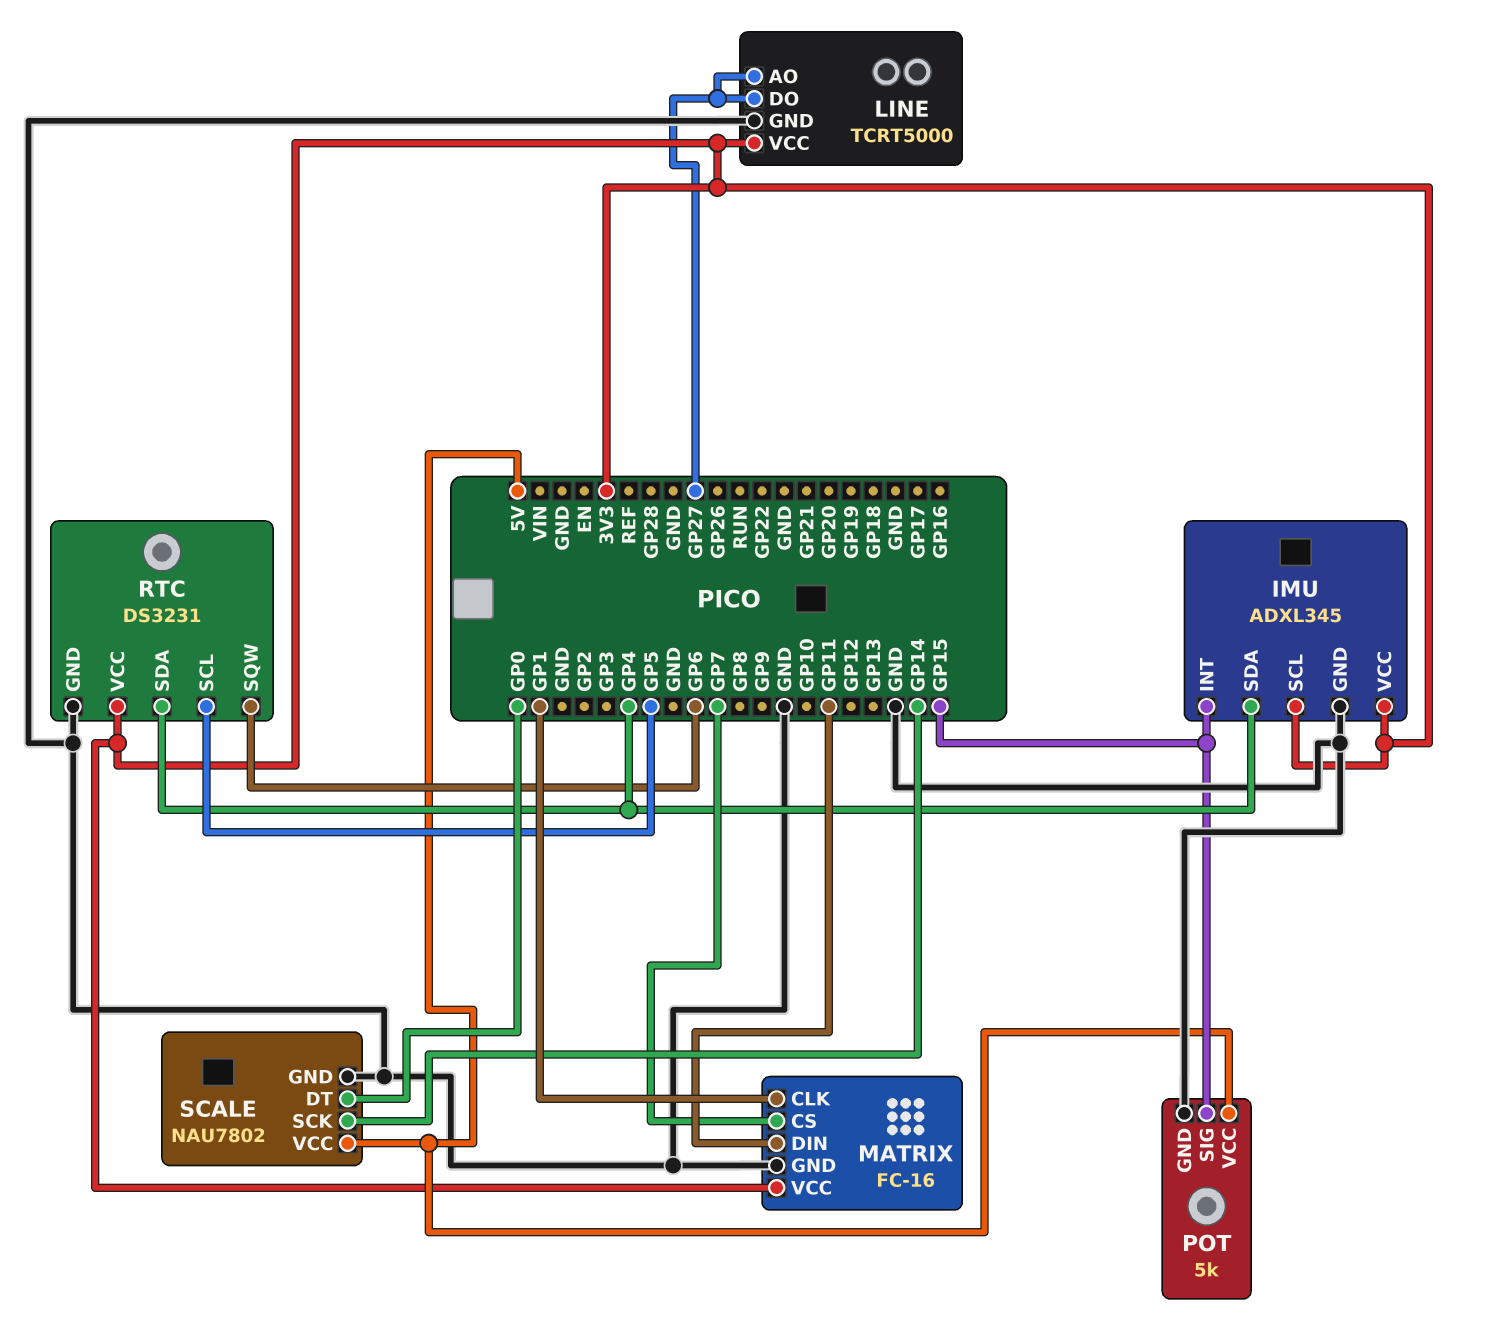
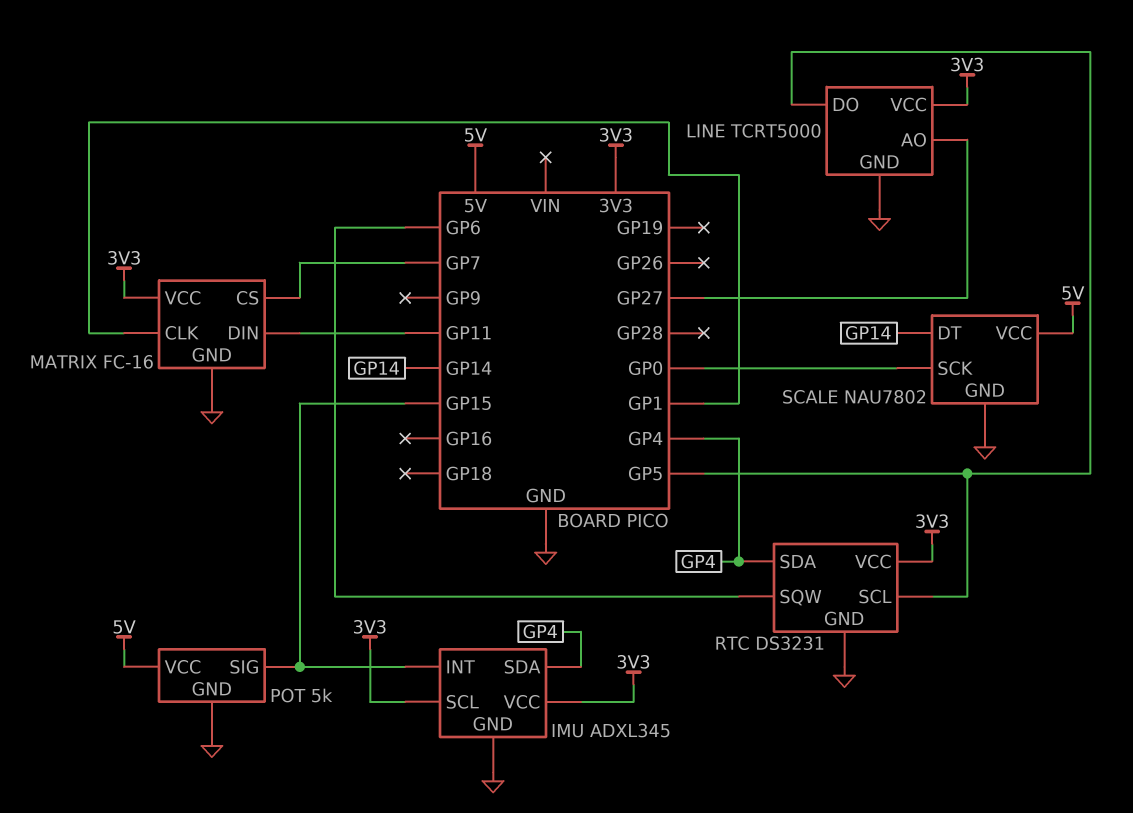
LINE pin DO: GP27 -> GP5
SCALE pin DT: GP0 -> GP14
SCALE pin SCK: GP14 -> GP0

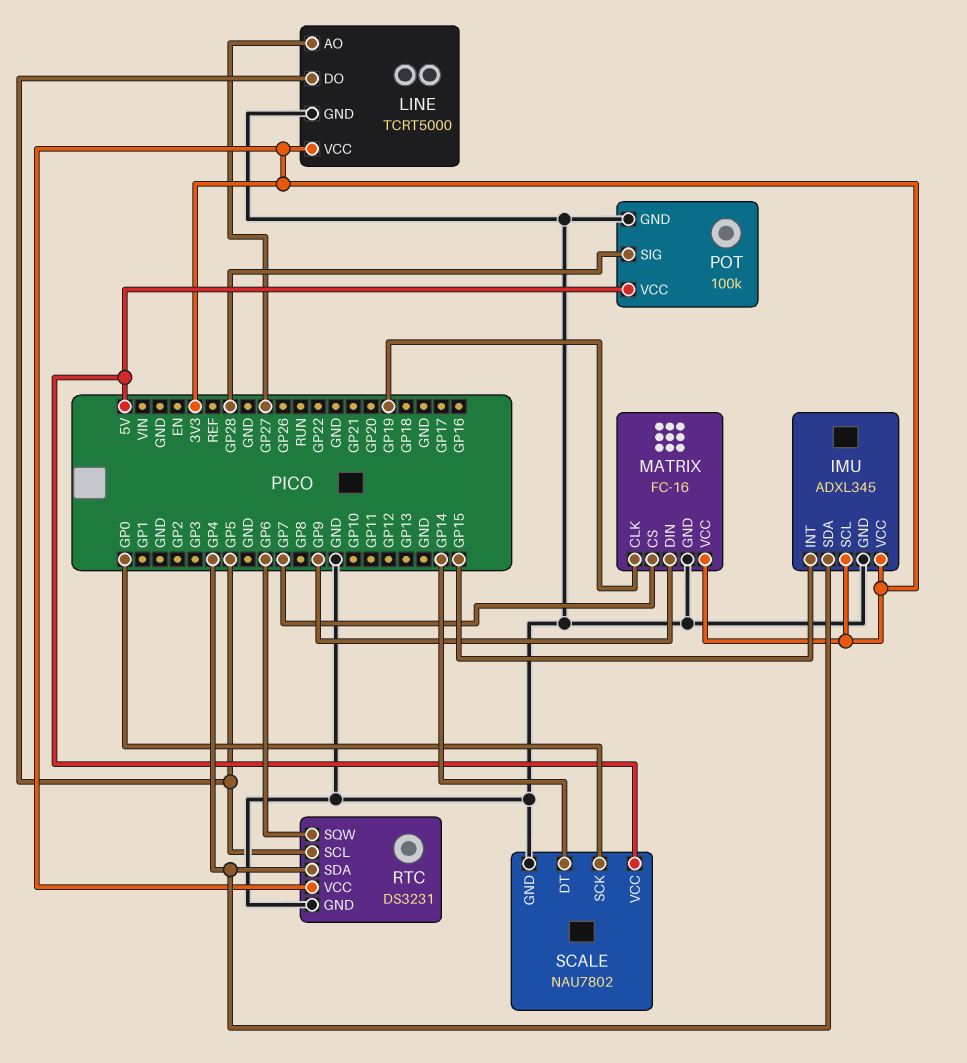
MATRIX pin CLK: GP1 -> GP19
MATRIX pin DIN: GP11 -> GP9
POT: 5k -> 100k
POT pin SIG: GP15 -> GP28

